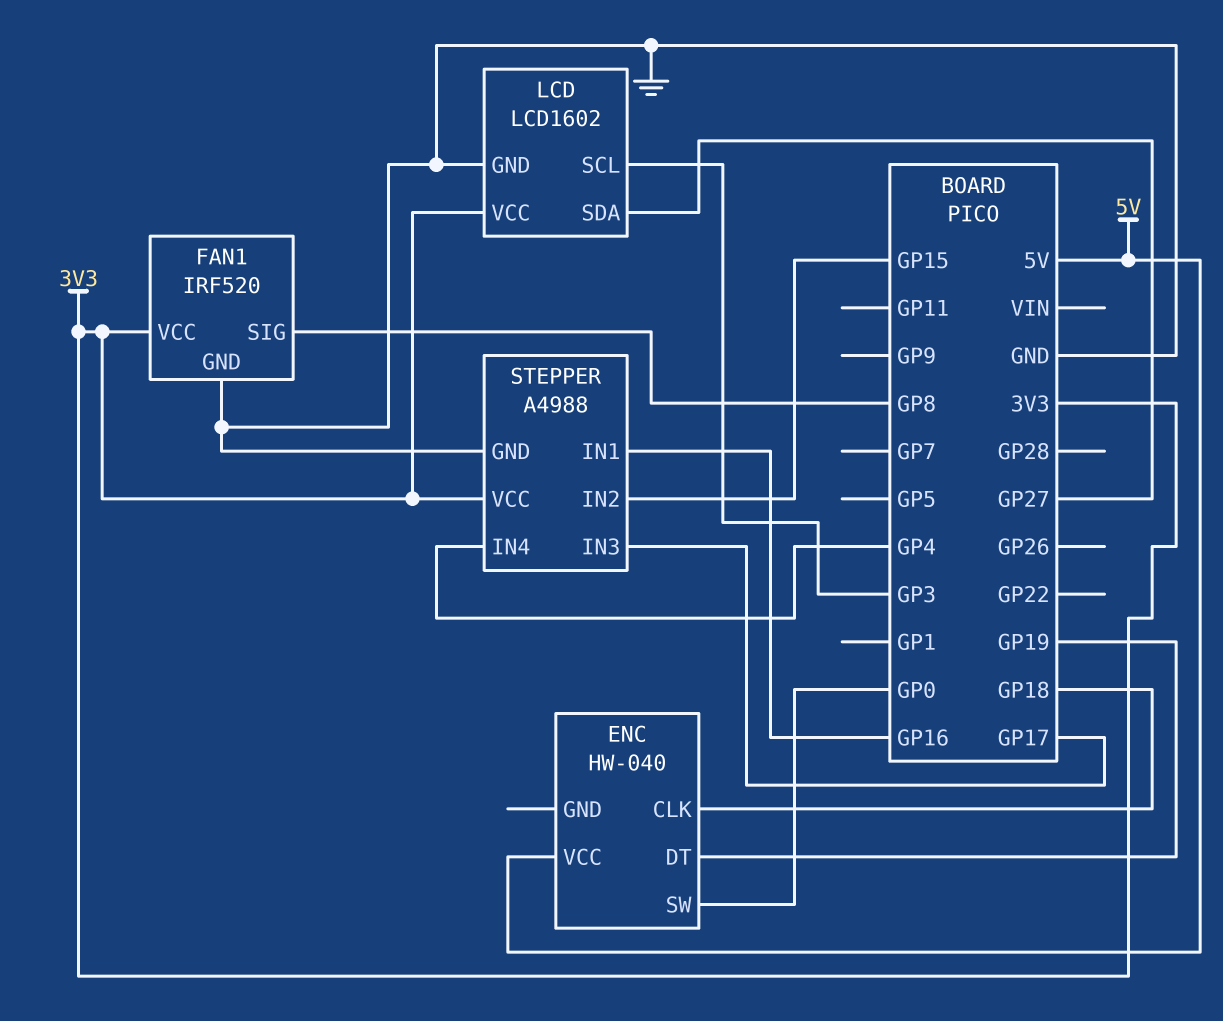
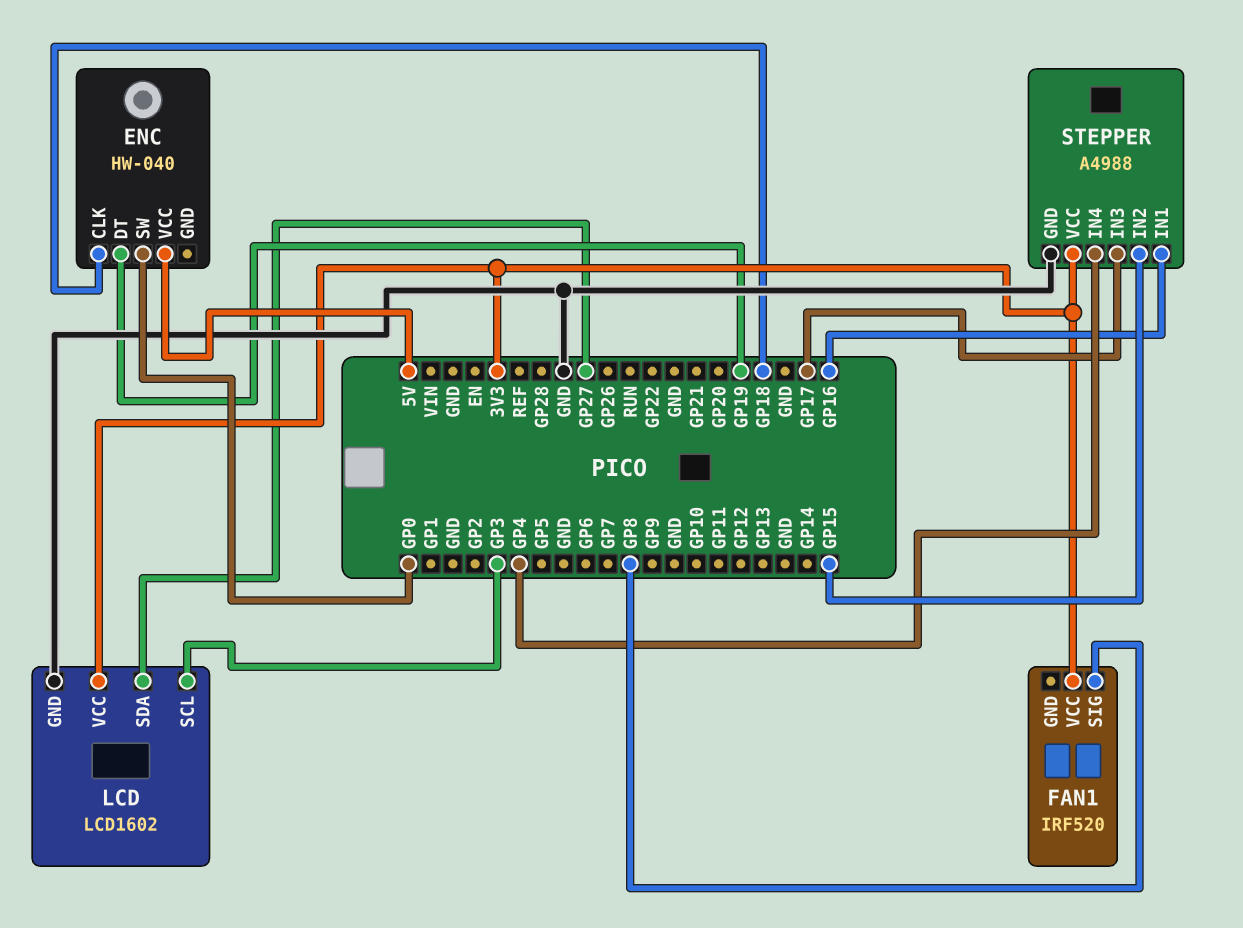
FAN1 pin GND: GND -> none

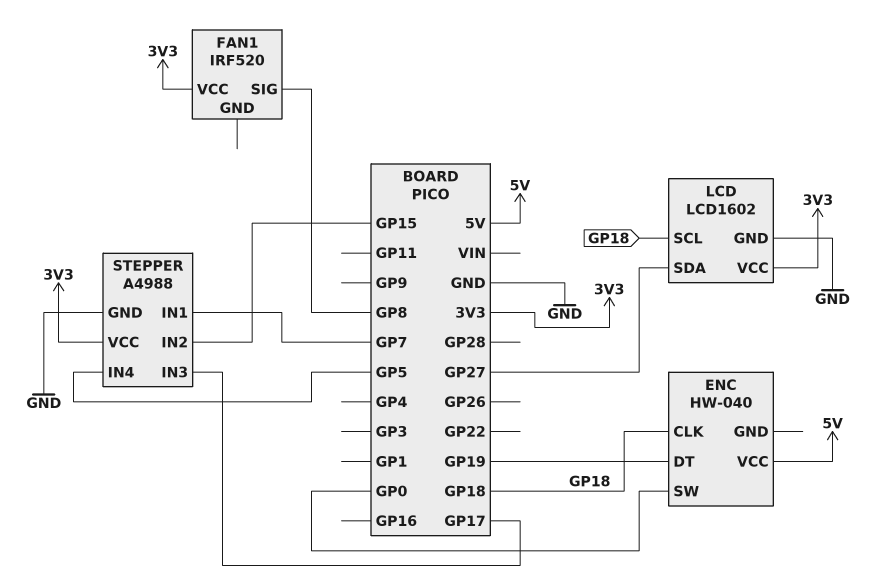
LCD pin SCL: GP3 -> GP18
STEPPER pin IN1: GP16 -> GP7
STEPPER pin IN4: GP4 -> GP5

